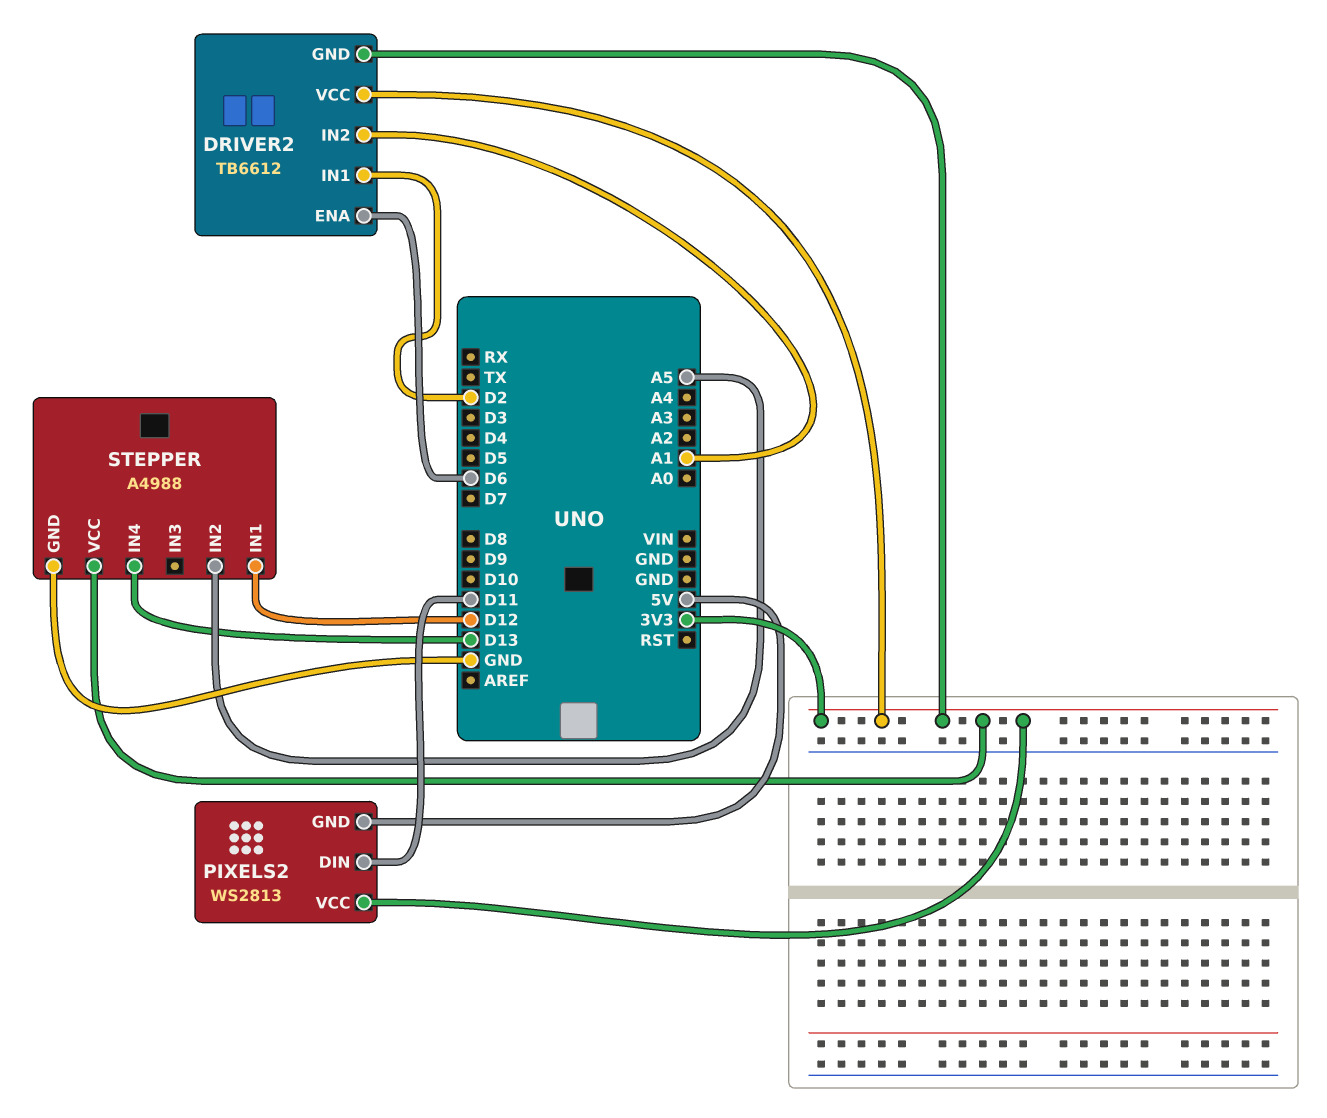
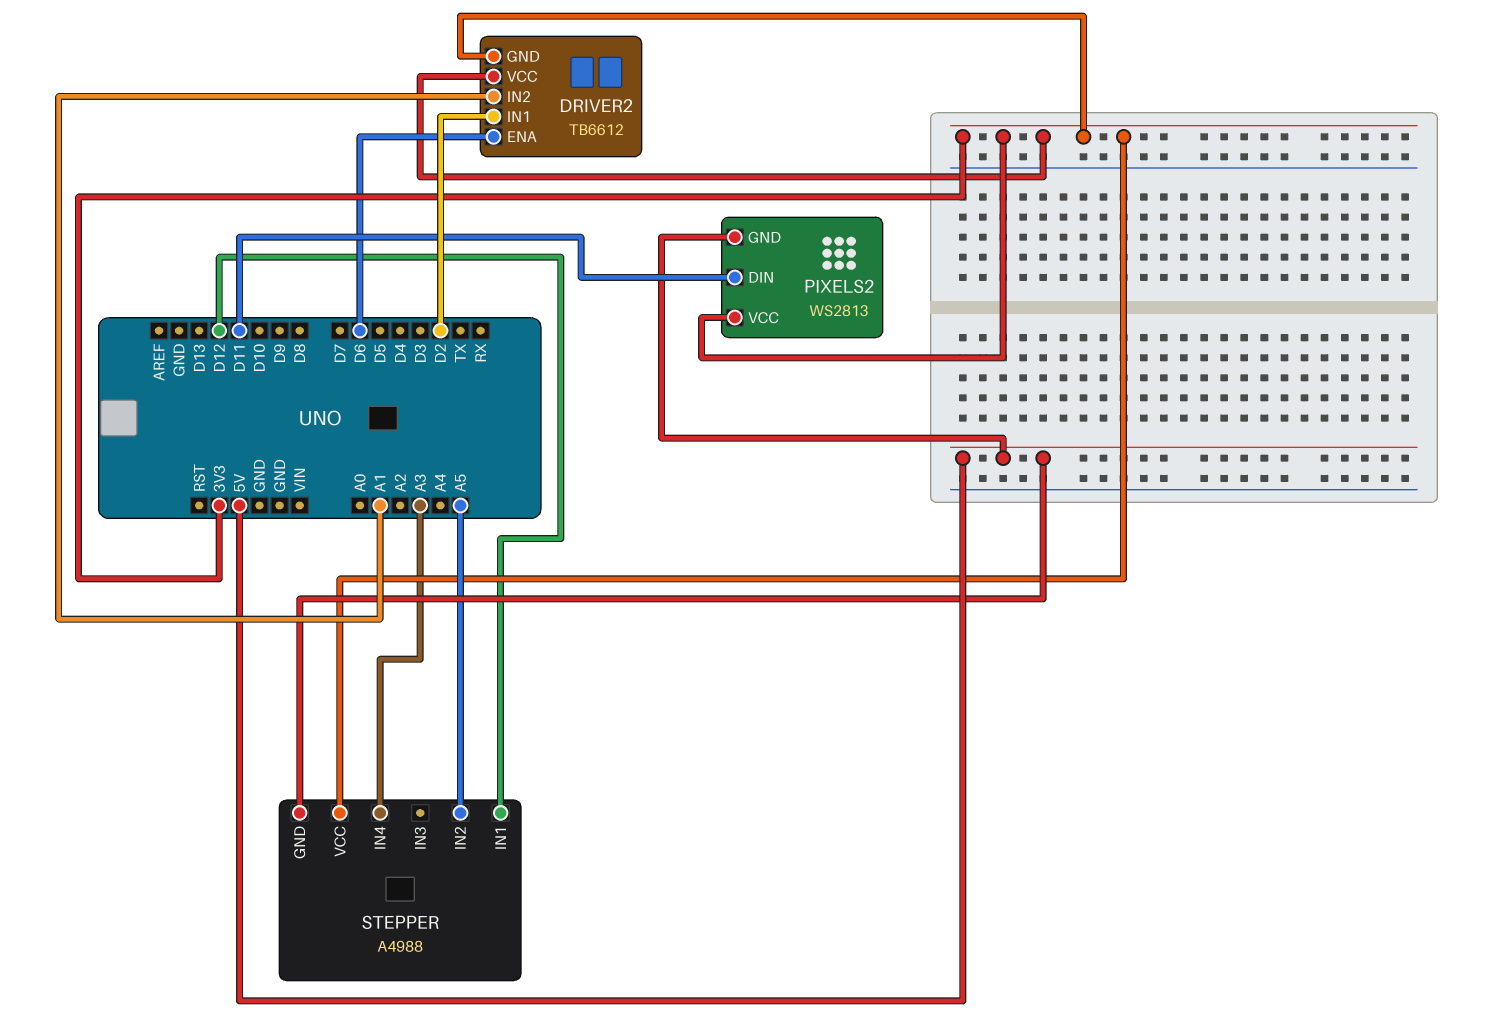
STEPPER pin GND: GND -> 5V
STEPPER pin IN4: D13 -> A3

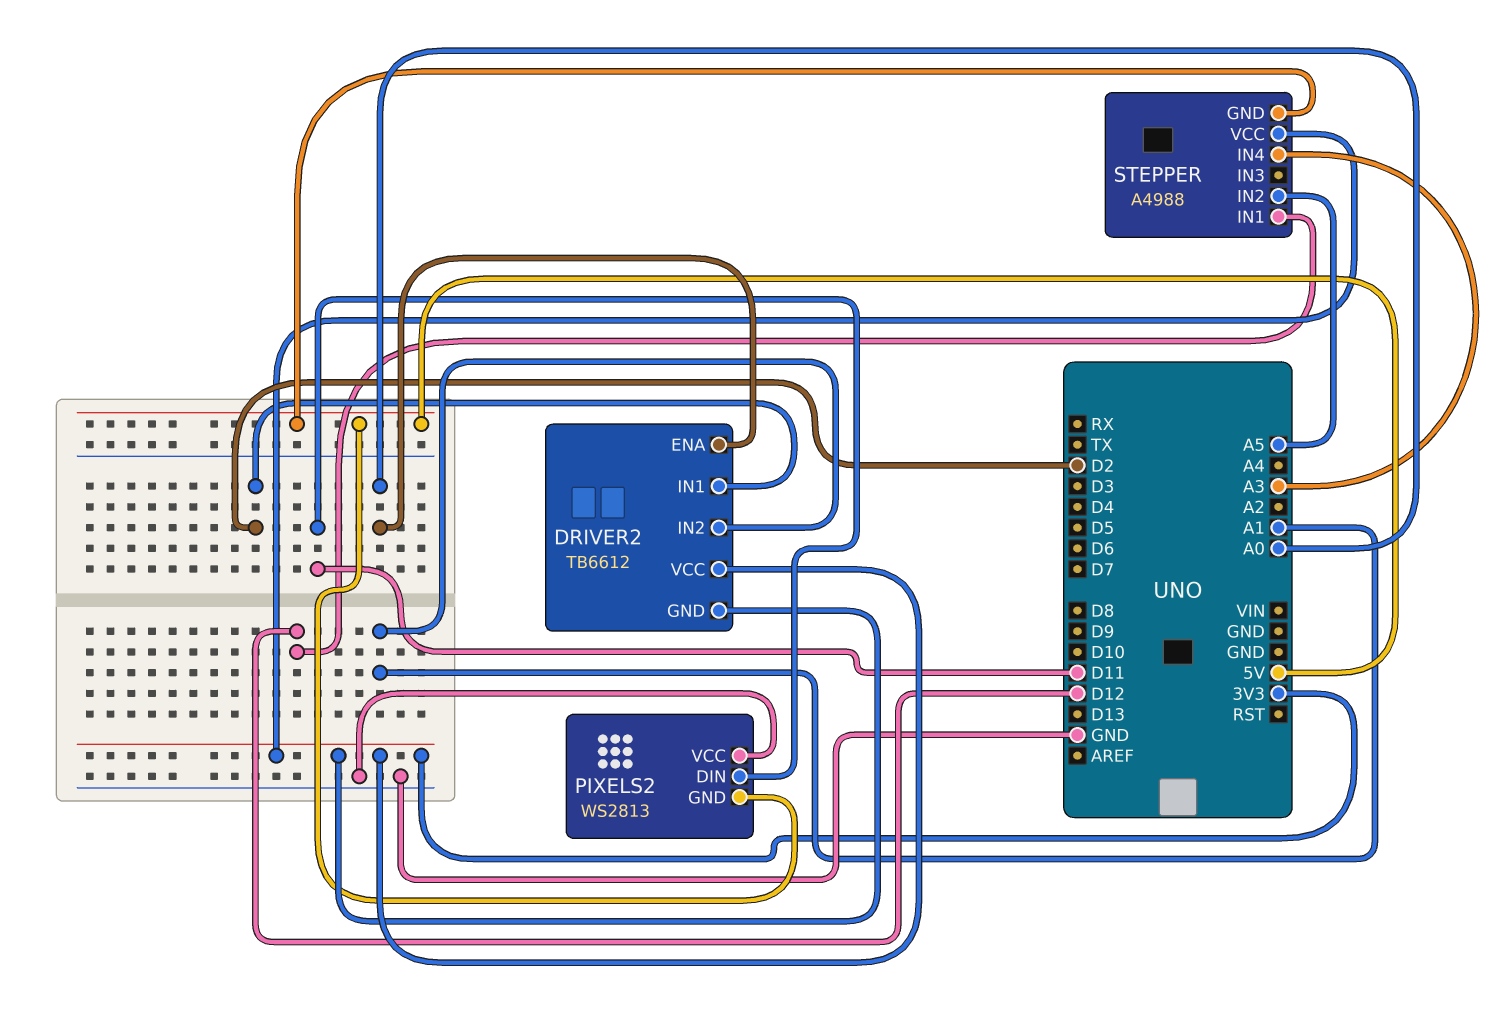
DRIVER2 pin ENA: D6 -> A0
PIXELS2 pin VCC: 3V3 -> GND

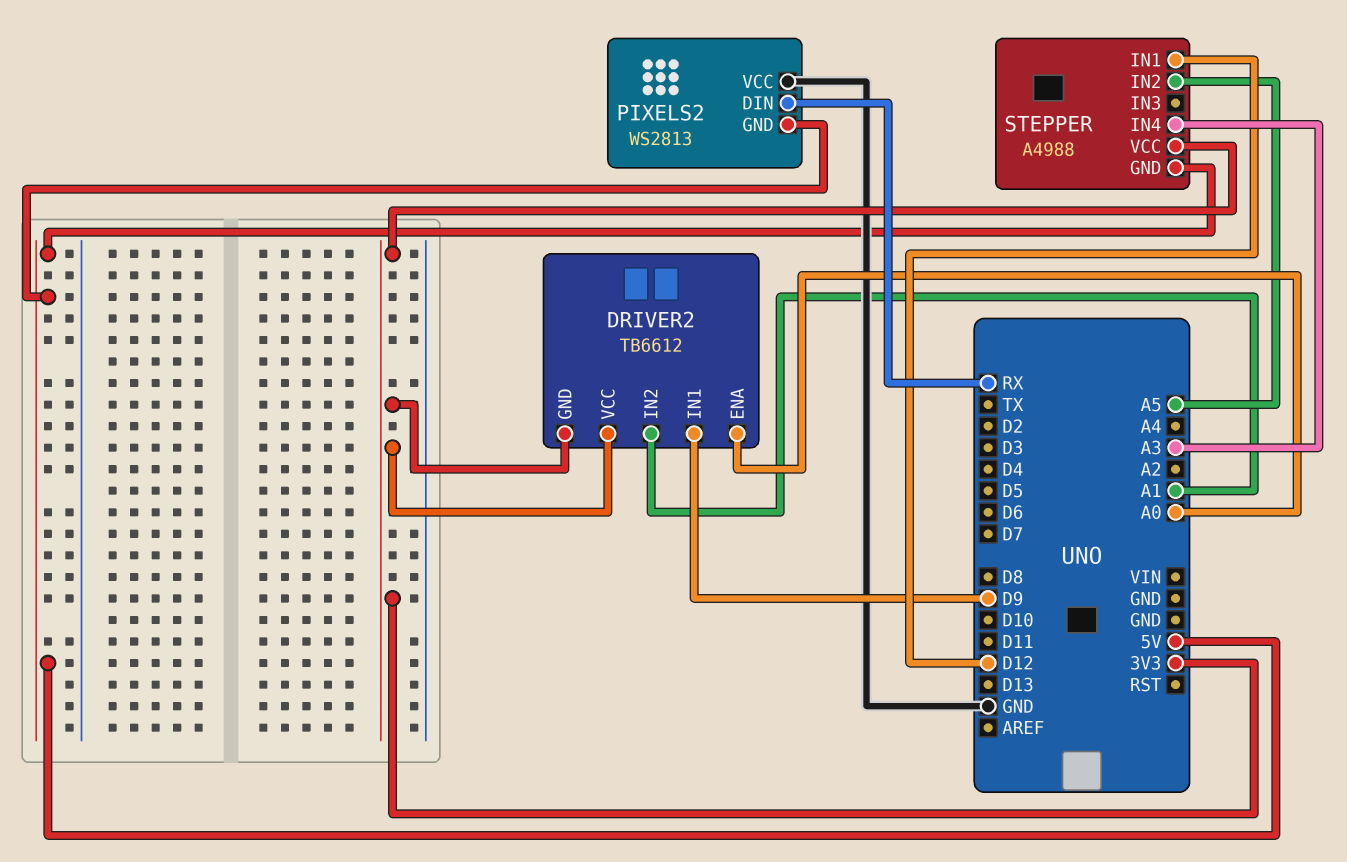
DRIVER2 pin IN1: D2 -> D9
PIXELS2 pin DIN: D11 -> RX

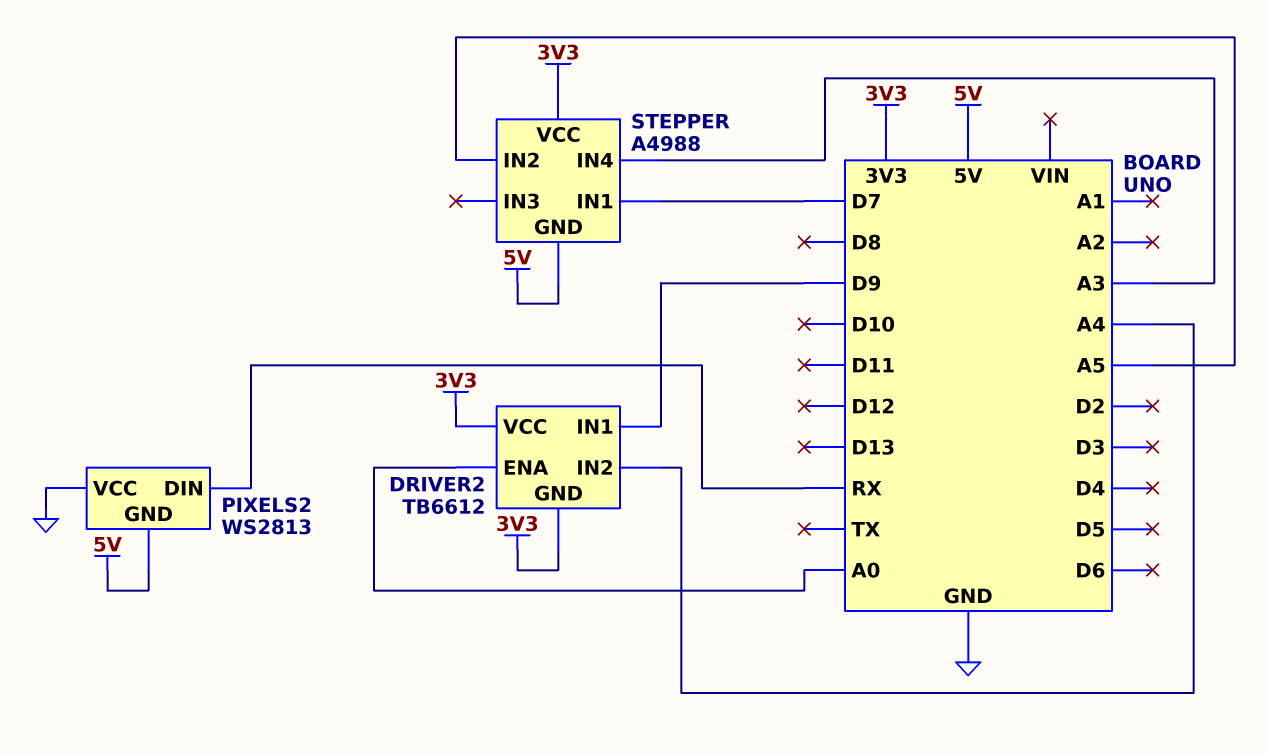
DRIVER2 pin IN2: A1 -> A4
STEPPER pin IN1: D12 -> D7

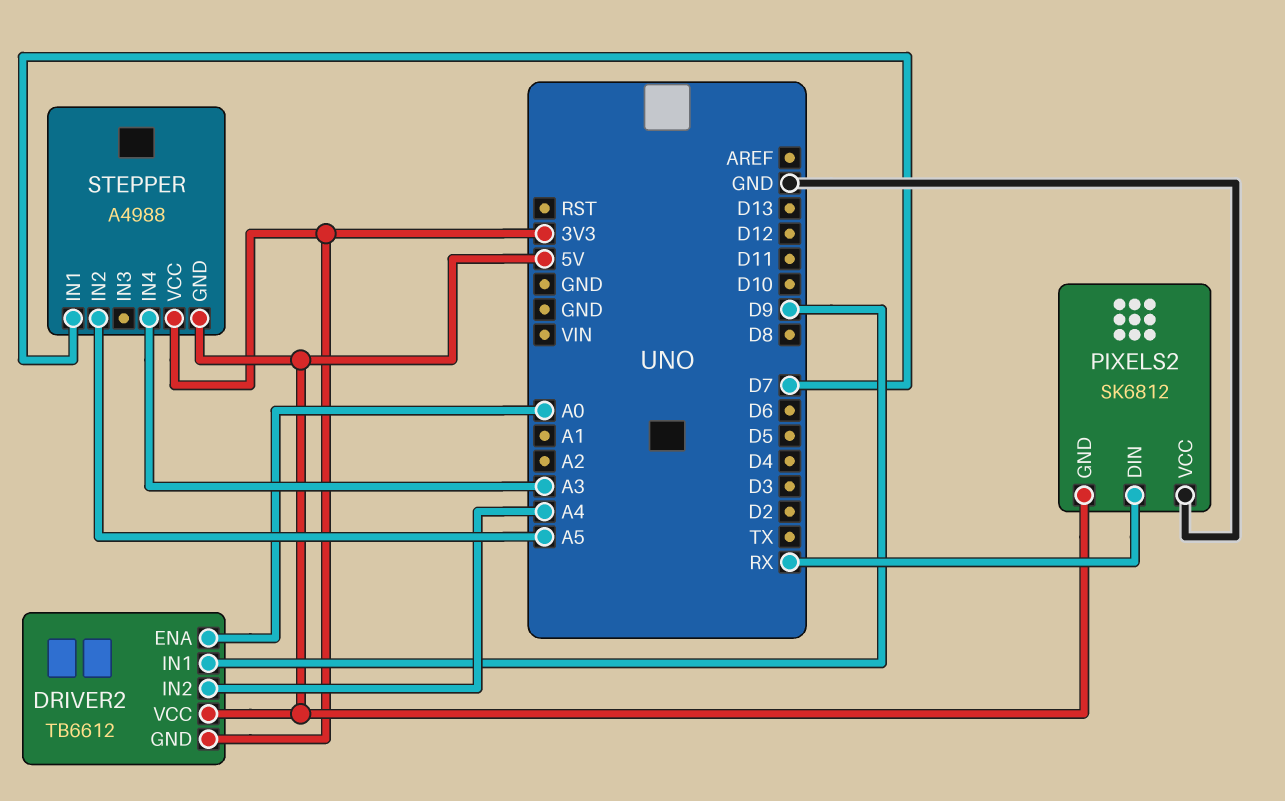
DRIVER2 pin VCC: 3V3 -> 5V
PIXELS2: WS2813 -> SK6812

